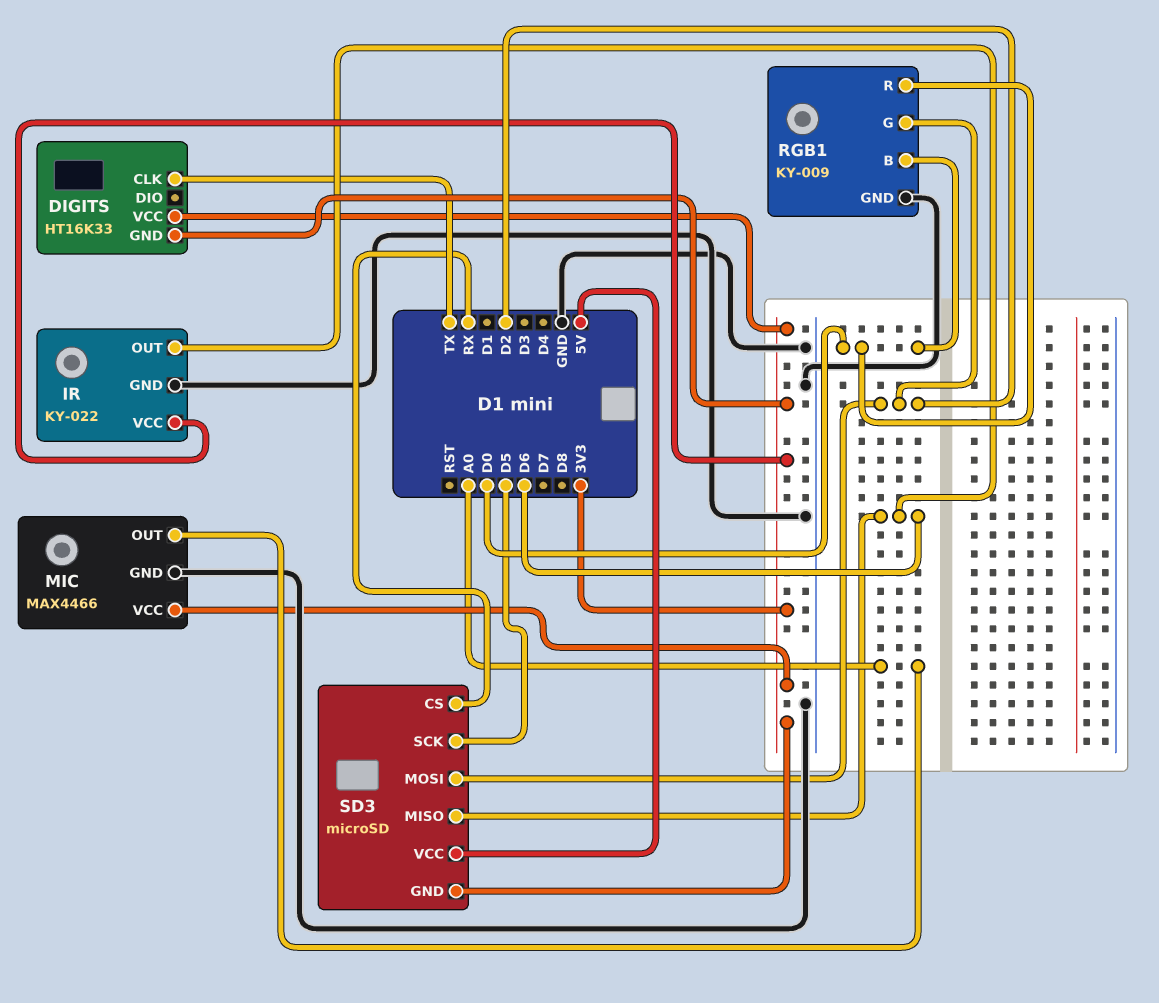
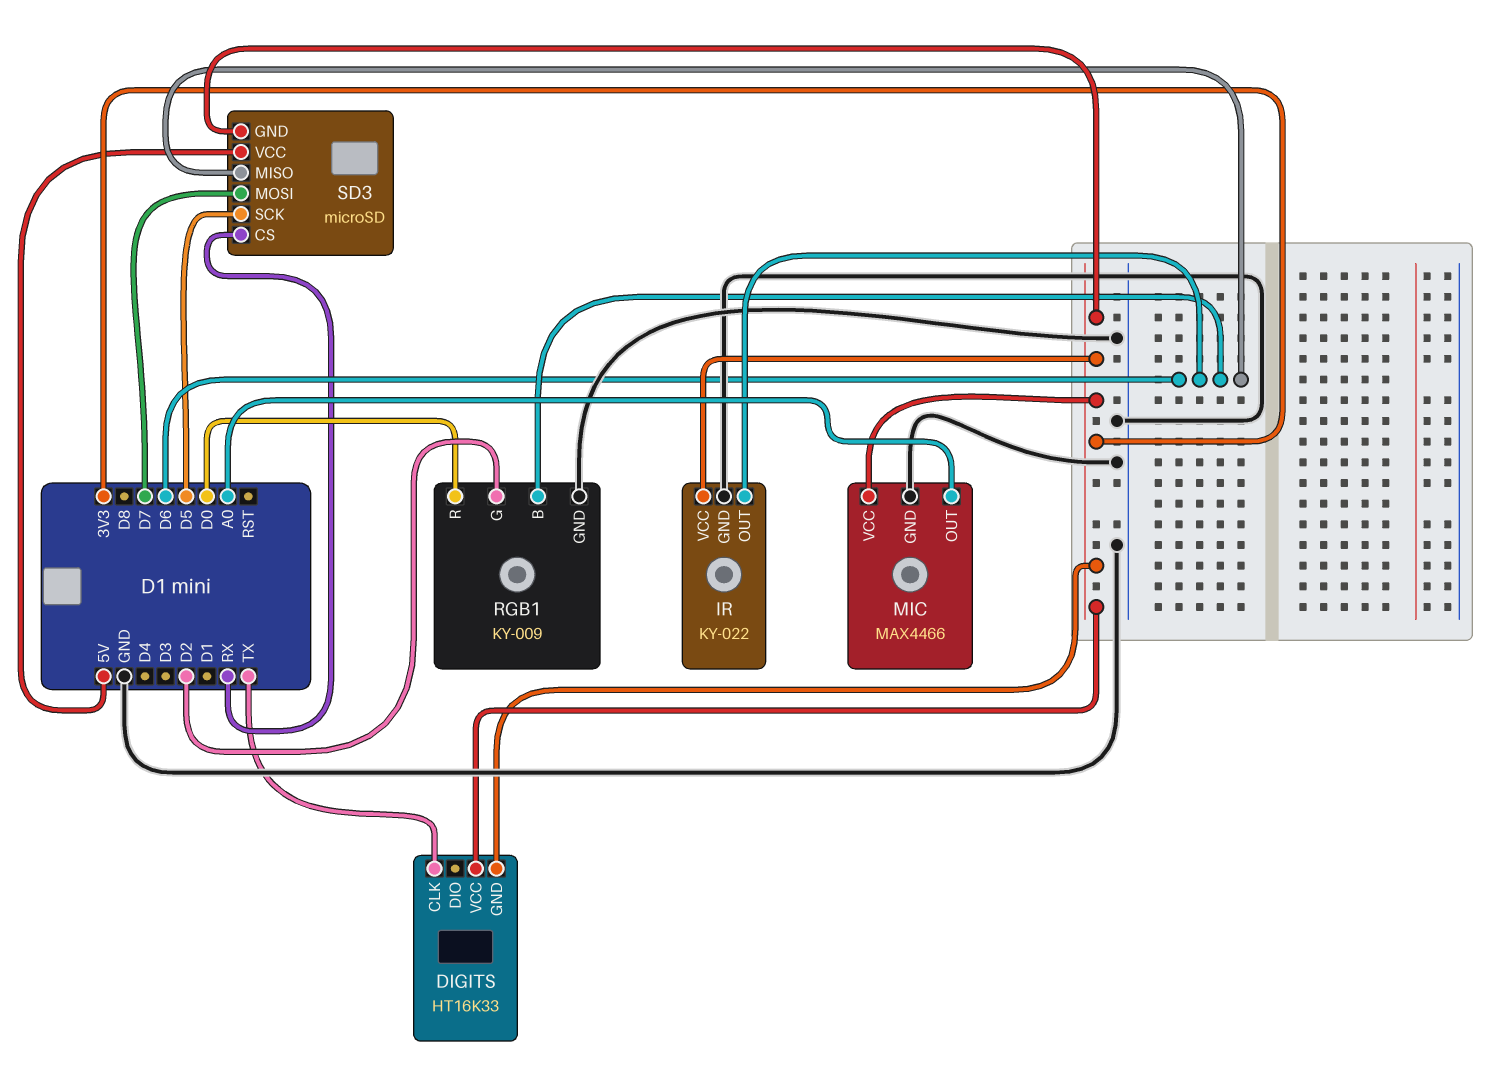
RGB1 pin B: D0 -> D6
SD3 pin MOSI: D2 -> D7

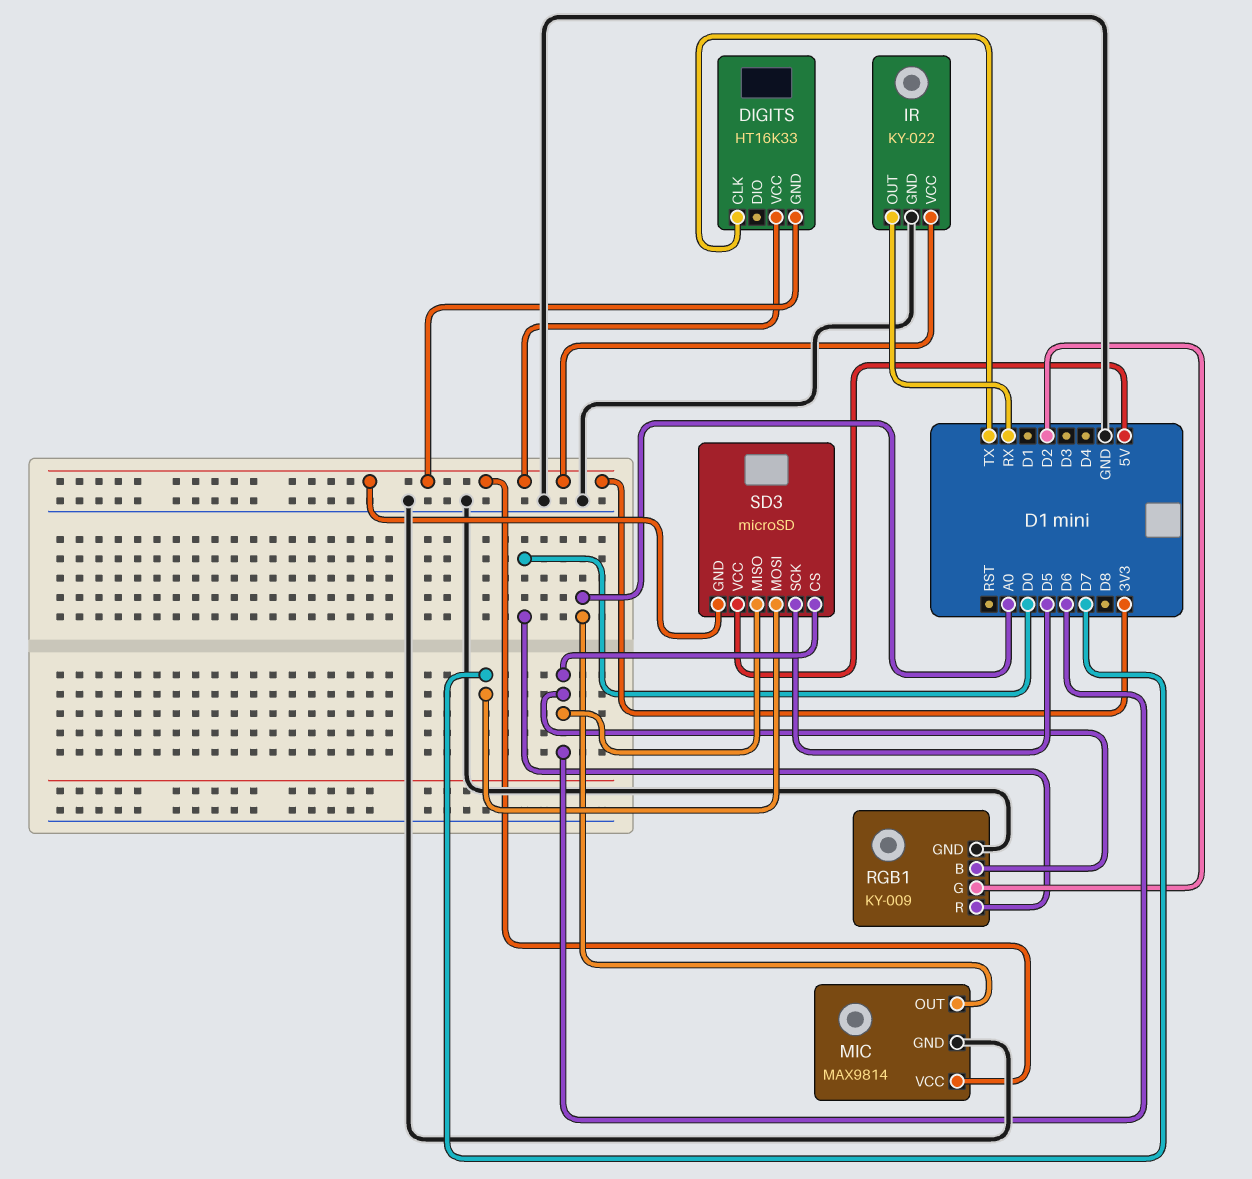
IR pin OUT: D6 -> RX
MIC: MAX4466 -> MAX9814
SD3 pin CS: RX -> D6

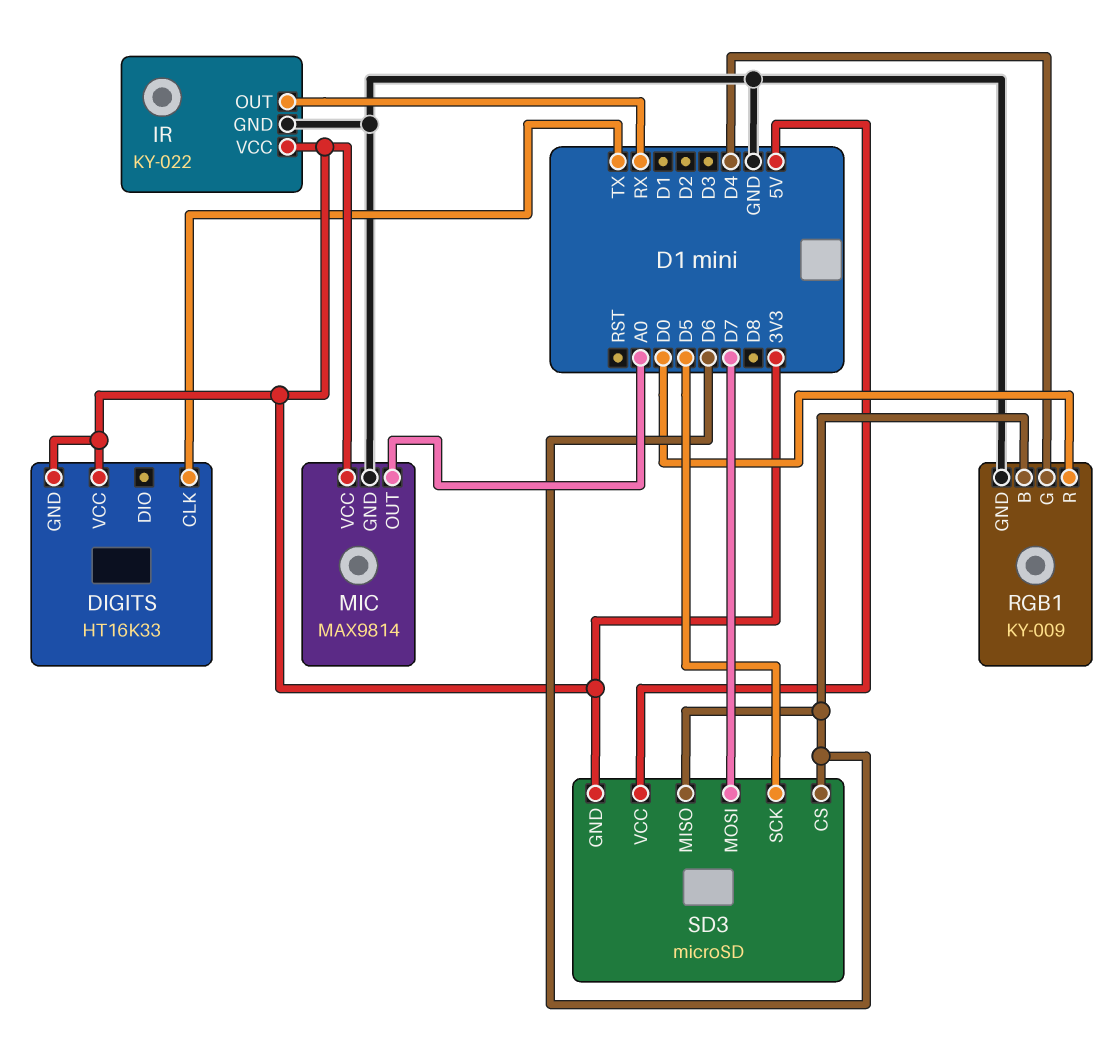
RGB1 pin G: D2 -> D4

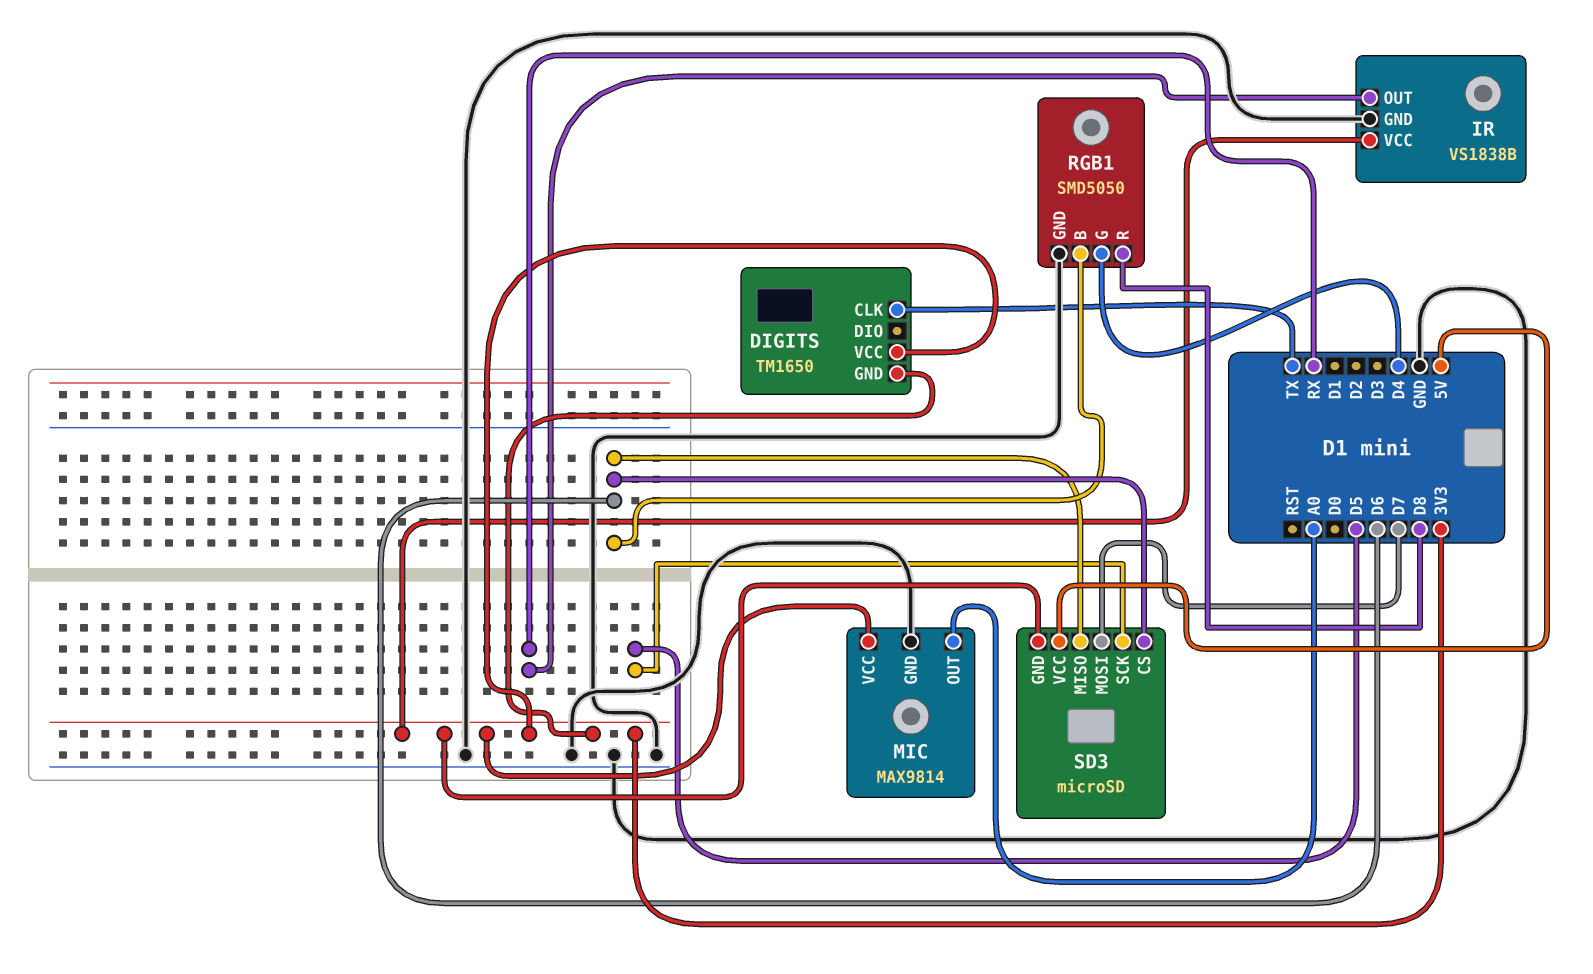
DIGITS: HT16K33 -> TM1650
IR: KY-022 -> VS1838B
RGB1: KY-009 -> SMD5050
RGB1 pin R: D0 -> D8

